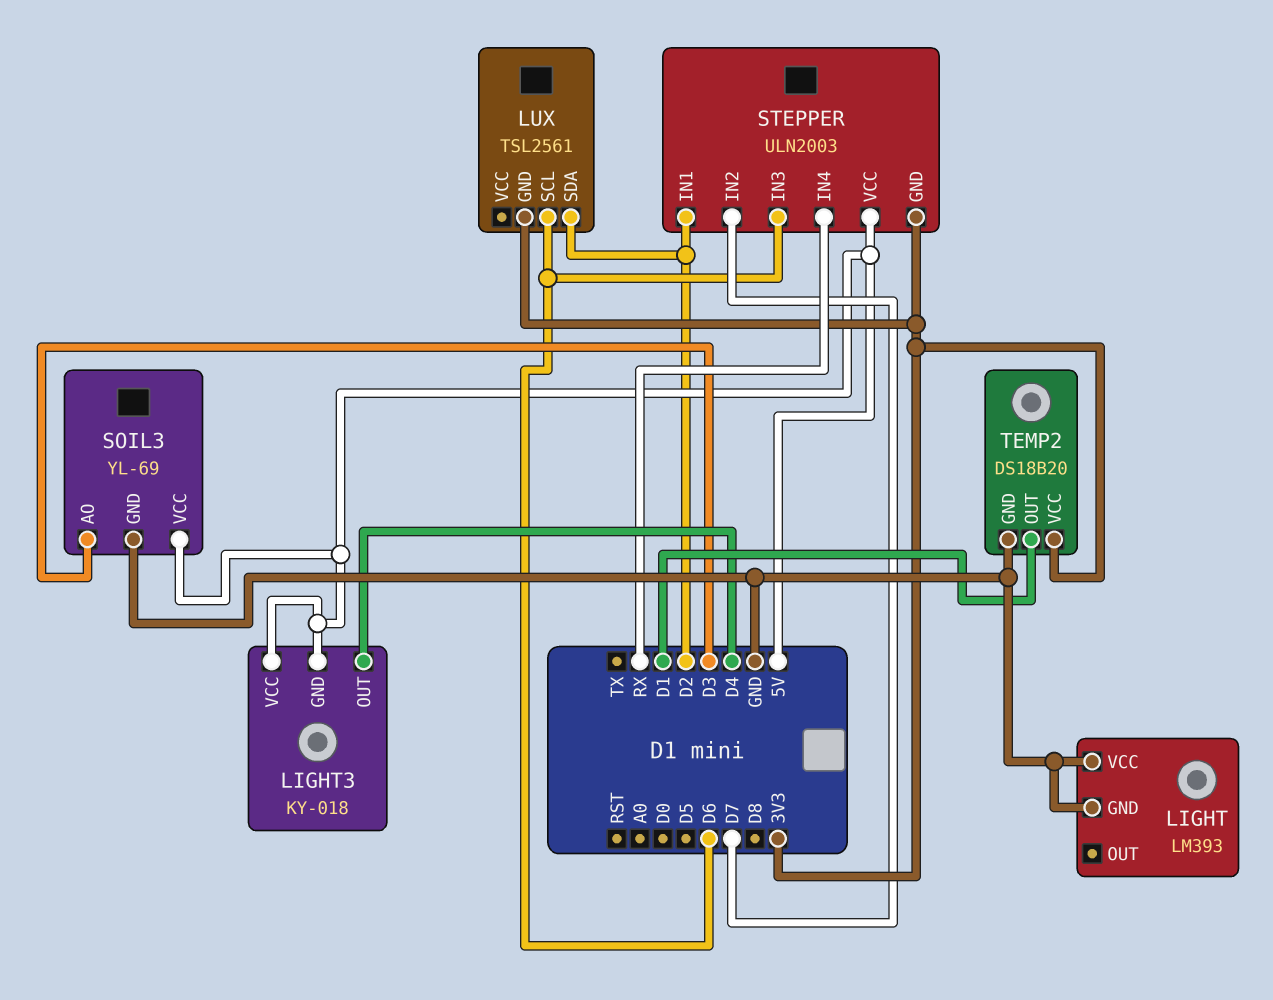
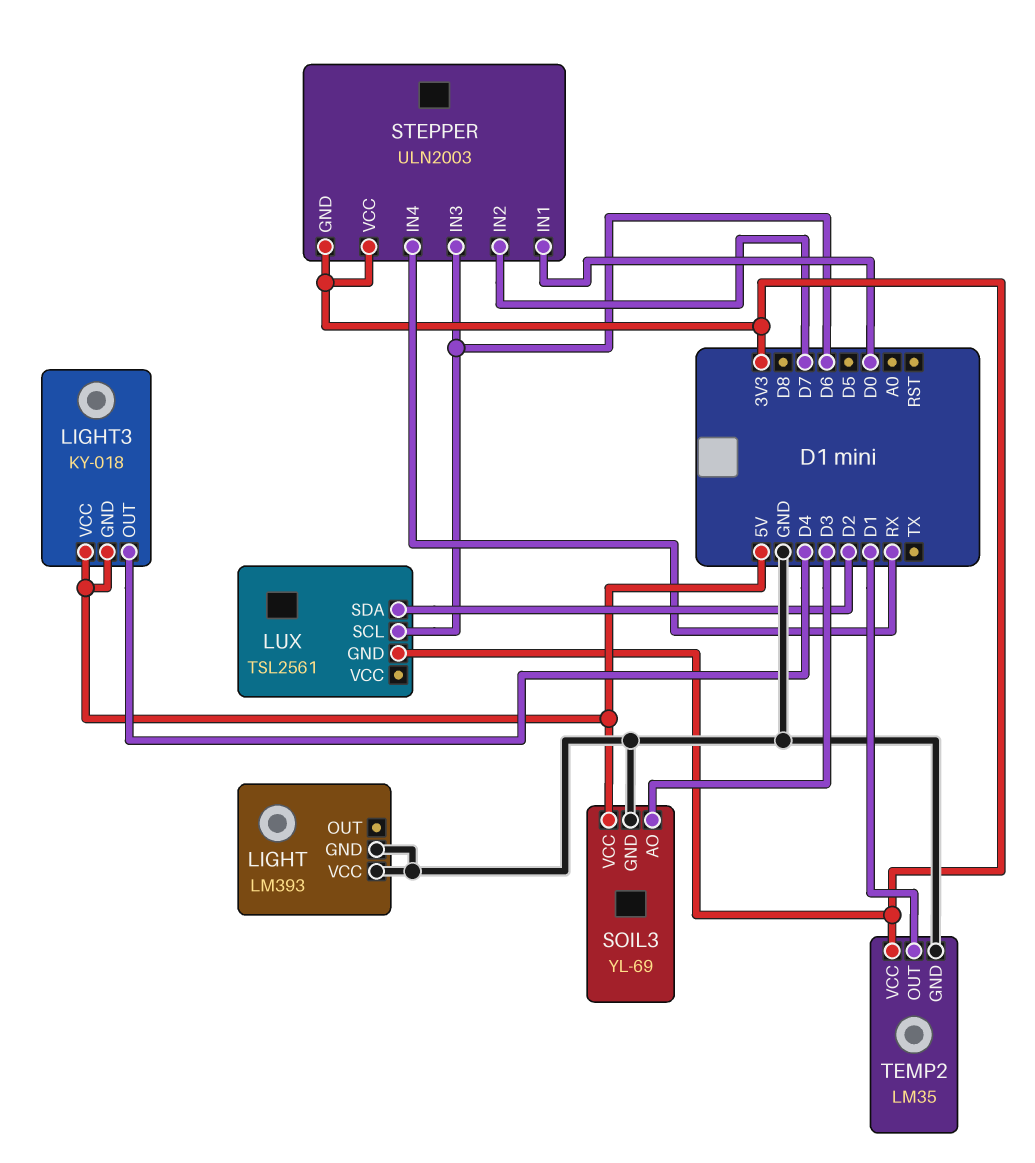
STEPPER pin IN1: D2 -> D0
STEPPER pin VCC: 5V -> 3V3
TEMP2: DS18B20 -> LM35

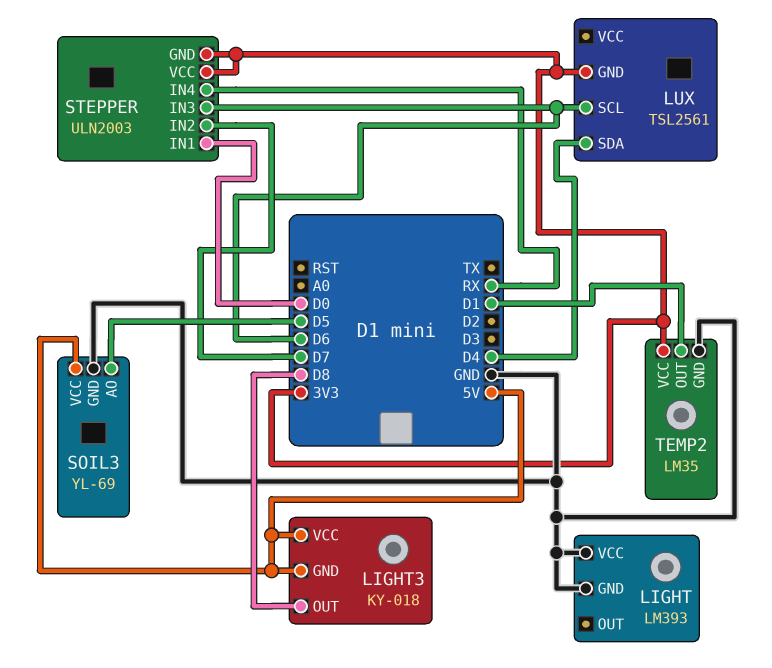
LIGHT3 pin OUT: D4 -> D8
LUX pin SDA: D2 -> D4
SOIL3 pin AO: D3 -> D5

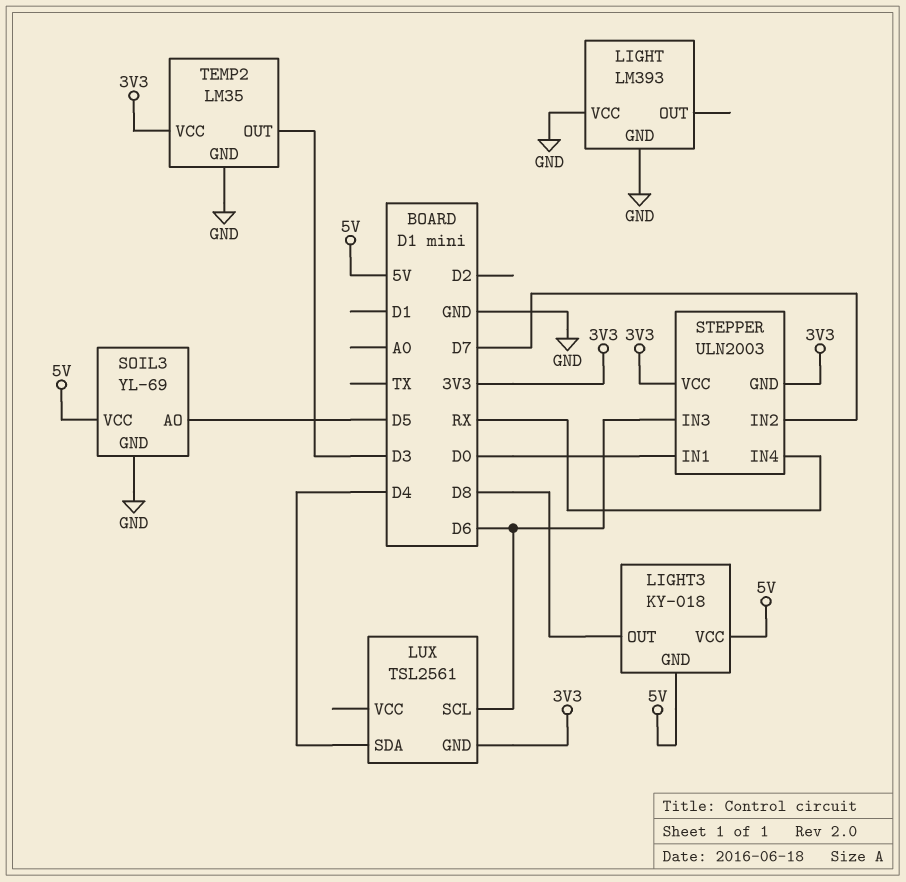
TEMP2 pin OUT: D1 -> D3

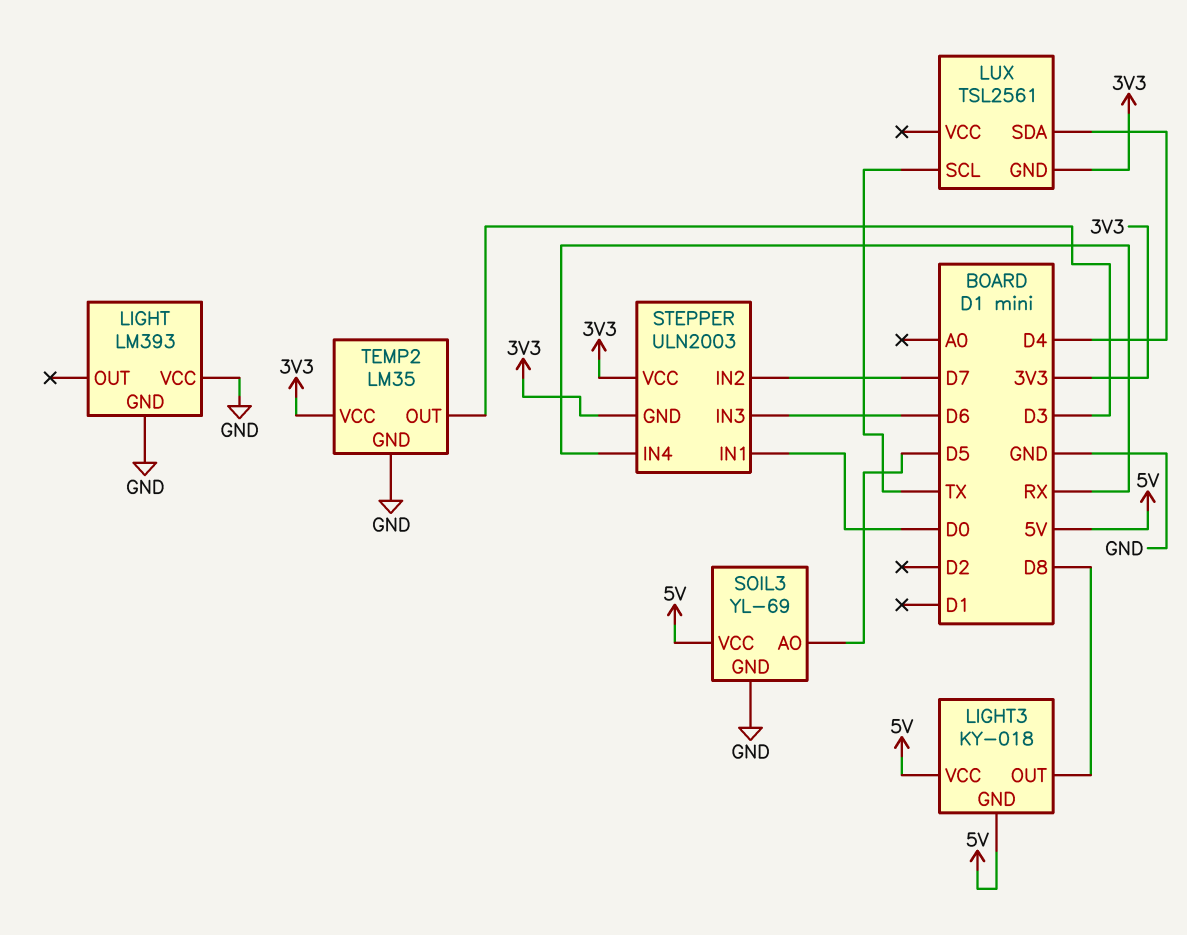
LUX pin SCL: D6 -> TX

